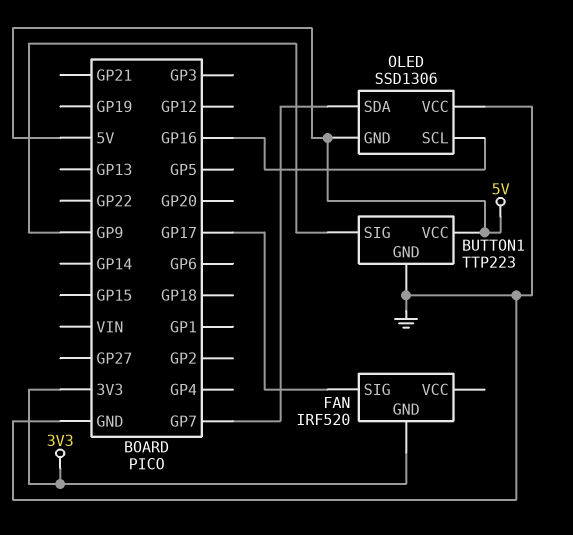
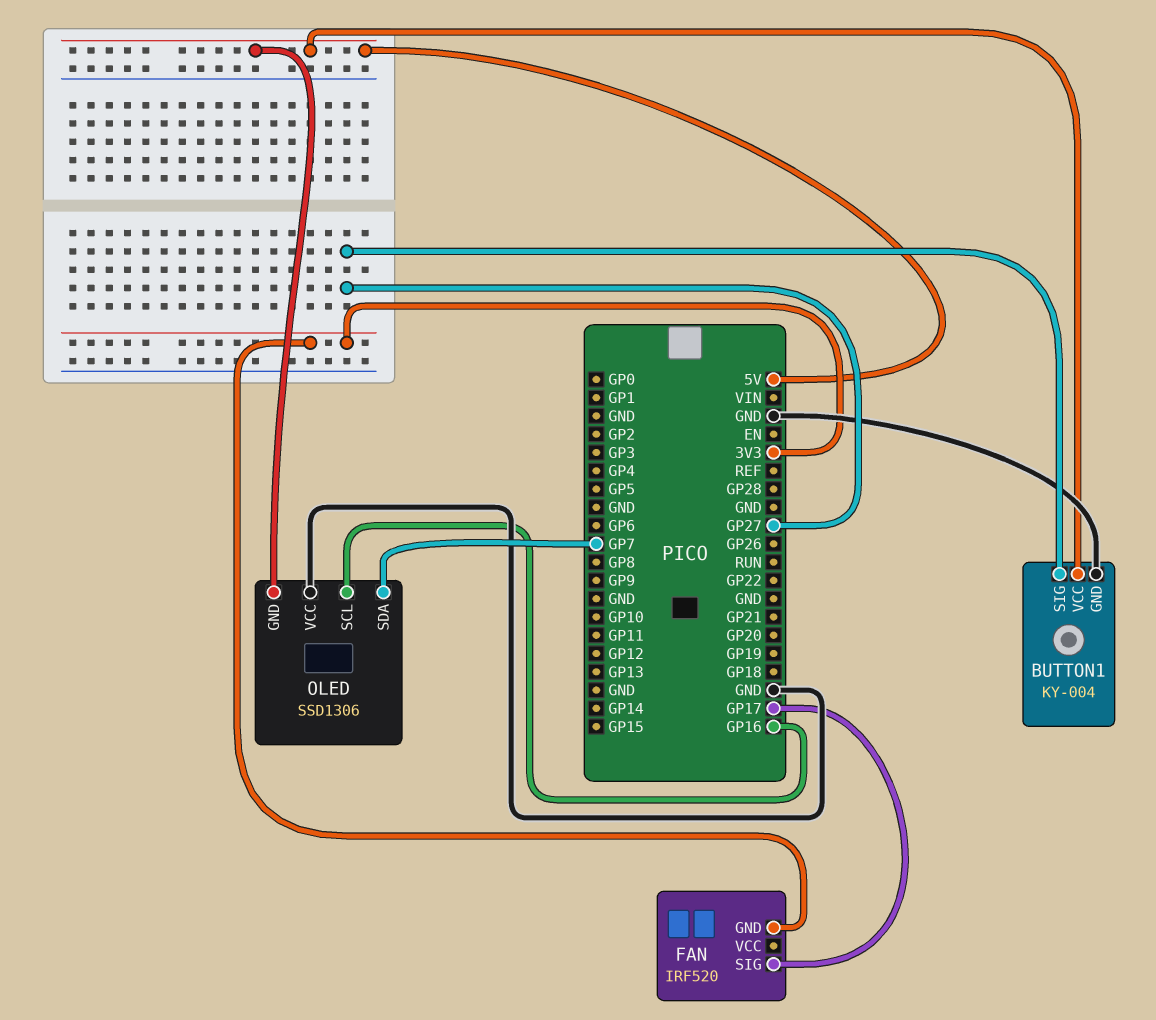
BUTTON1: TTP223 -> KY-004
BUTTON1 pin SIG: GP9 -> GP27

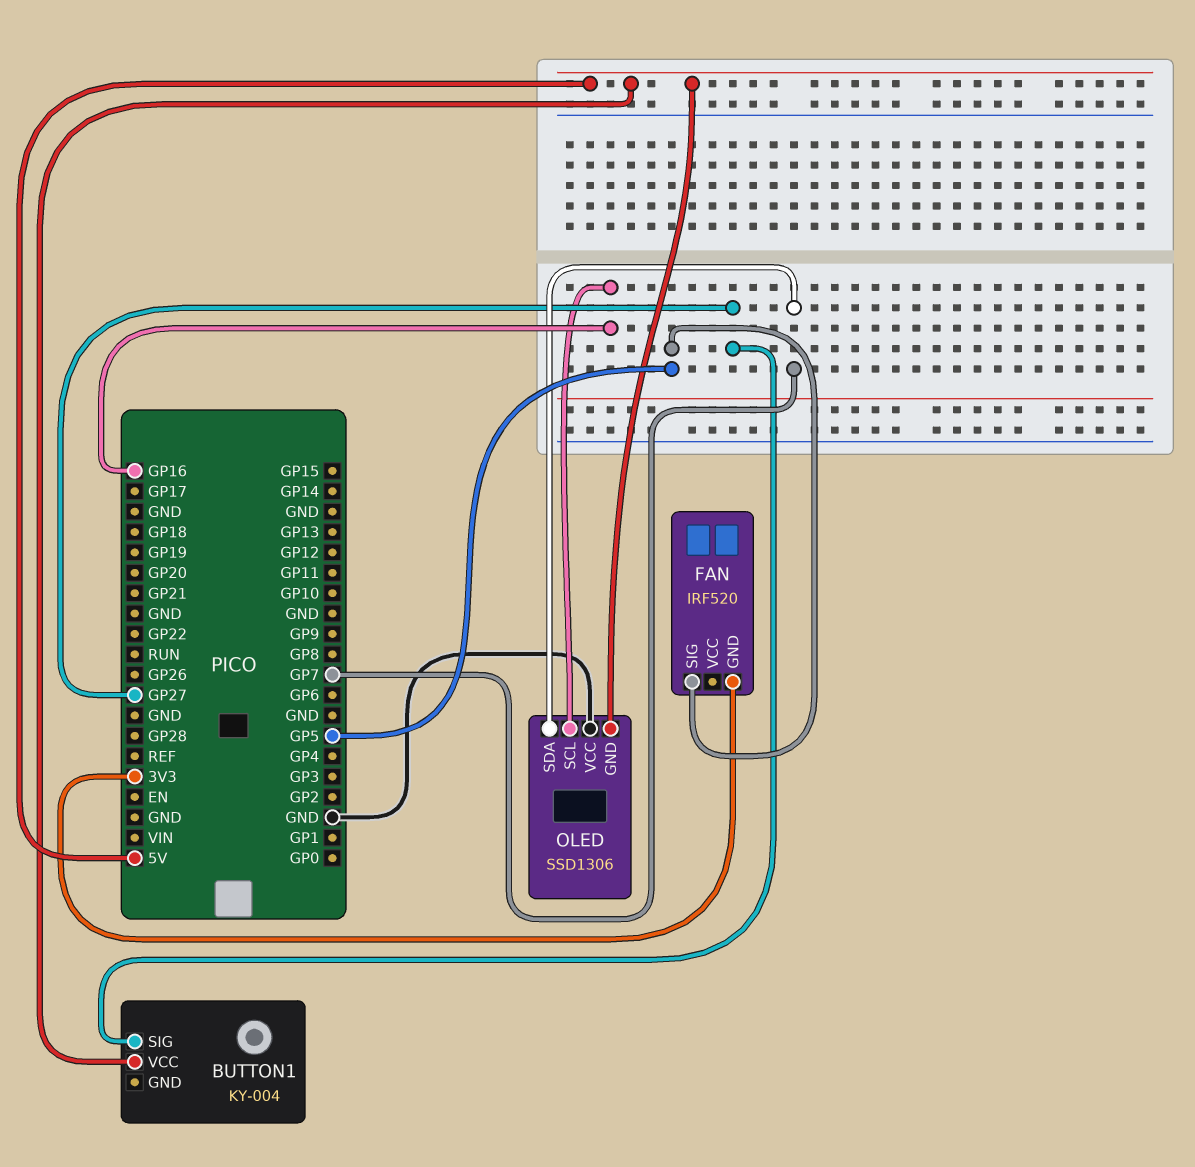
BUTTON1 pin GND: GND -> none
FAN pin SIG: GP17 -> GP5

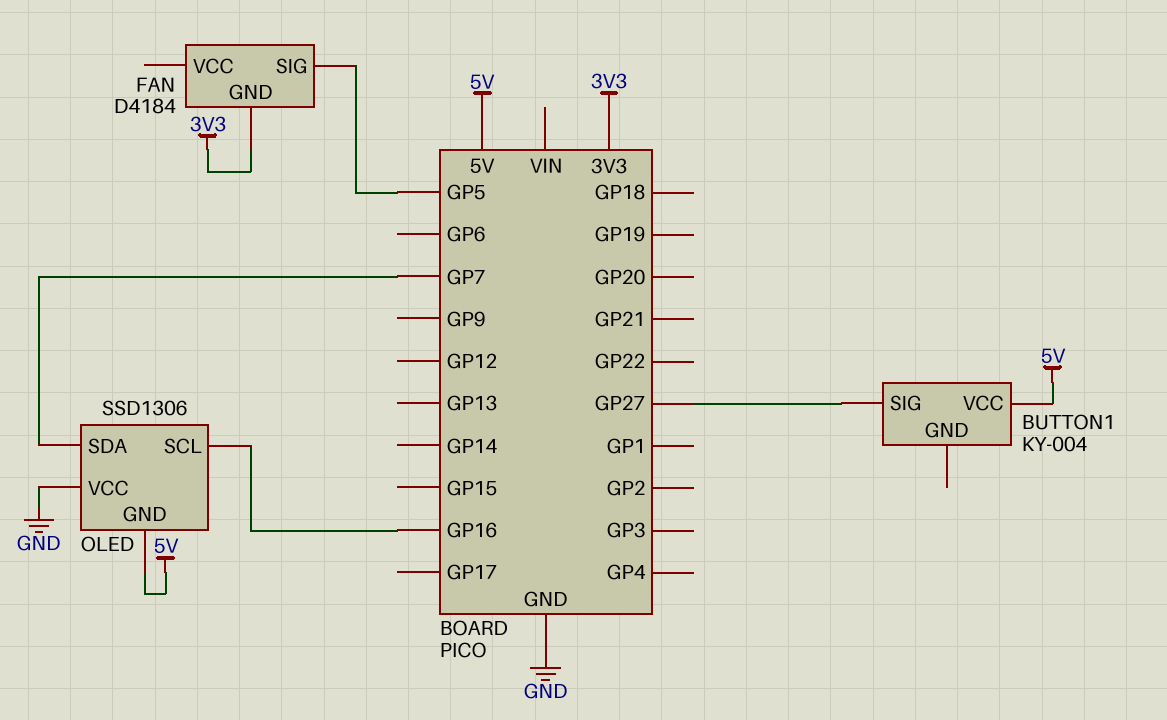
FAN: IRF520 -> D4184

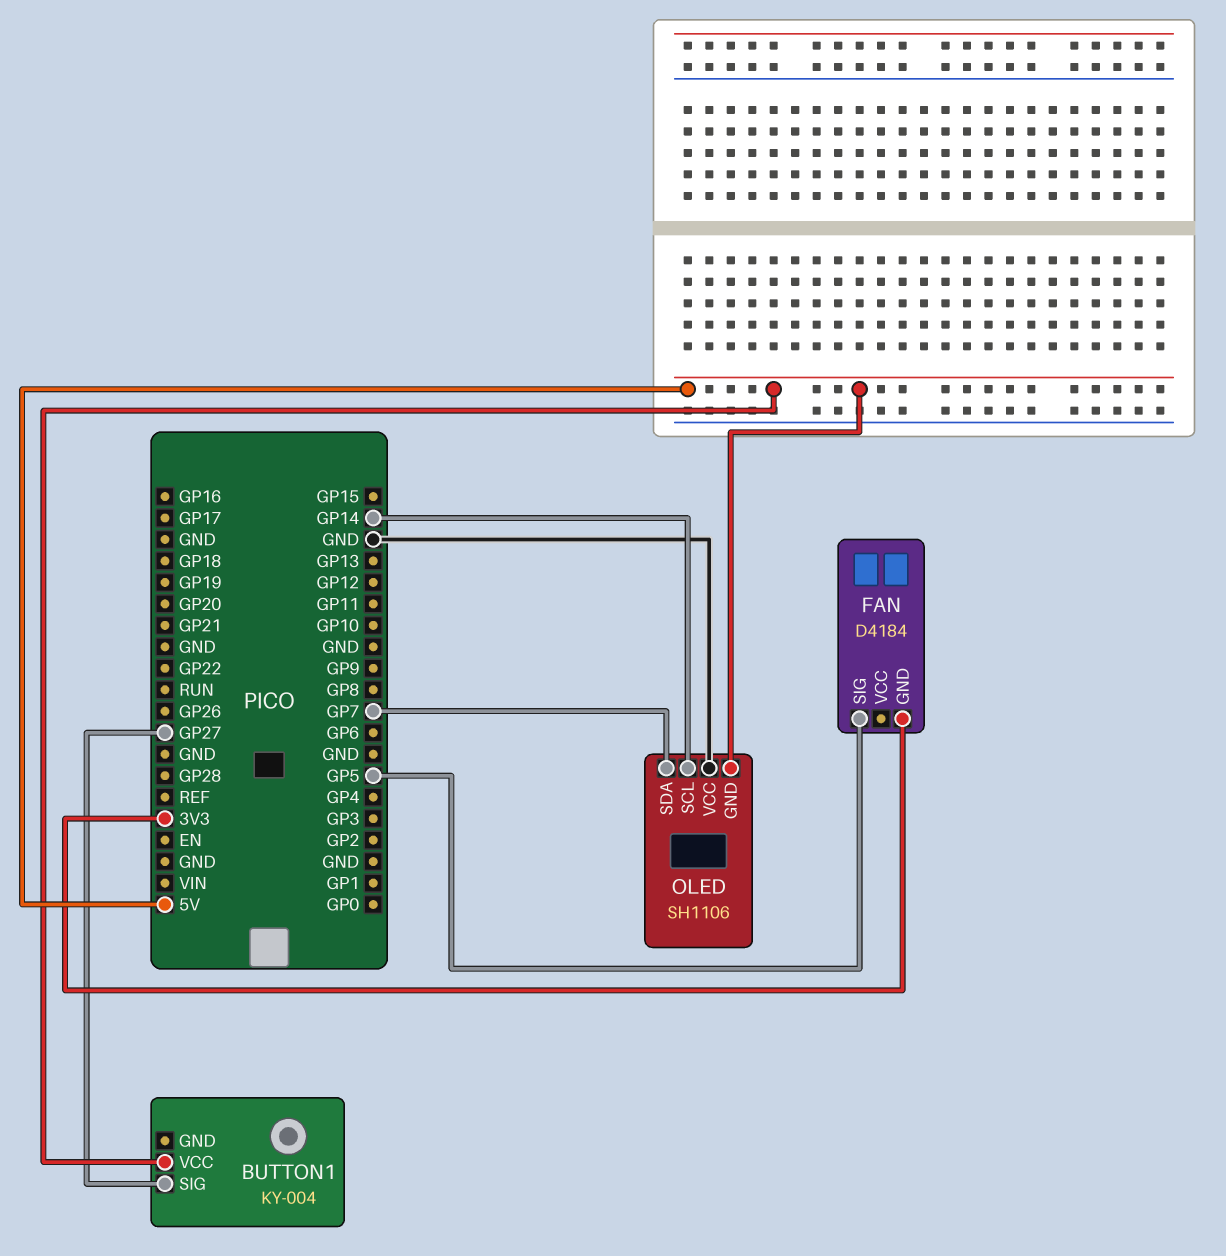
OLED: SSD1306 -> SH1106
OLED pin SCL: GP16 -> GP14

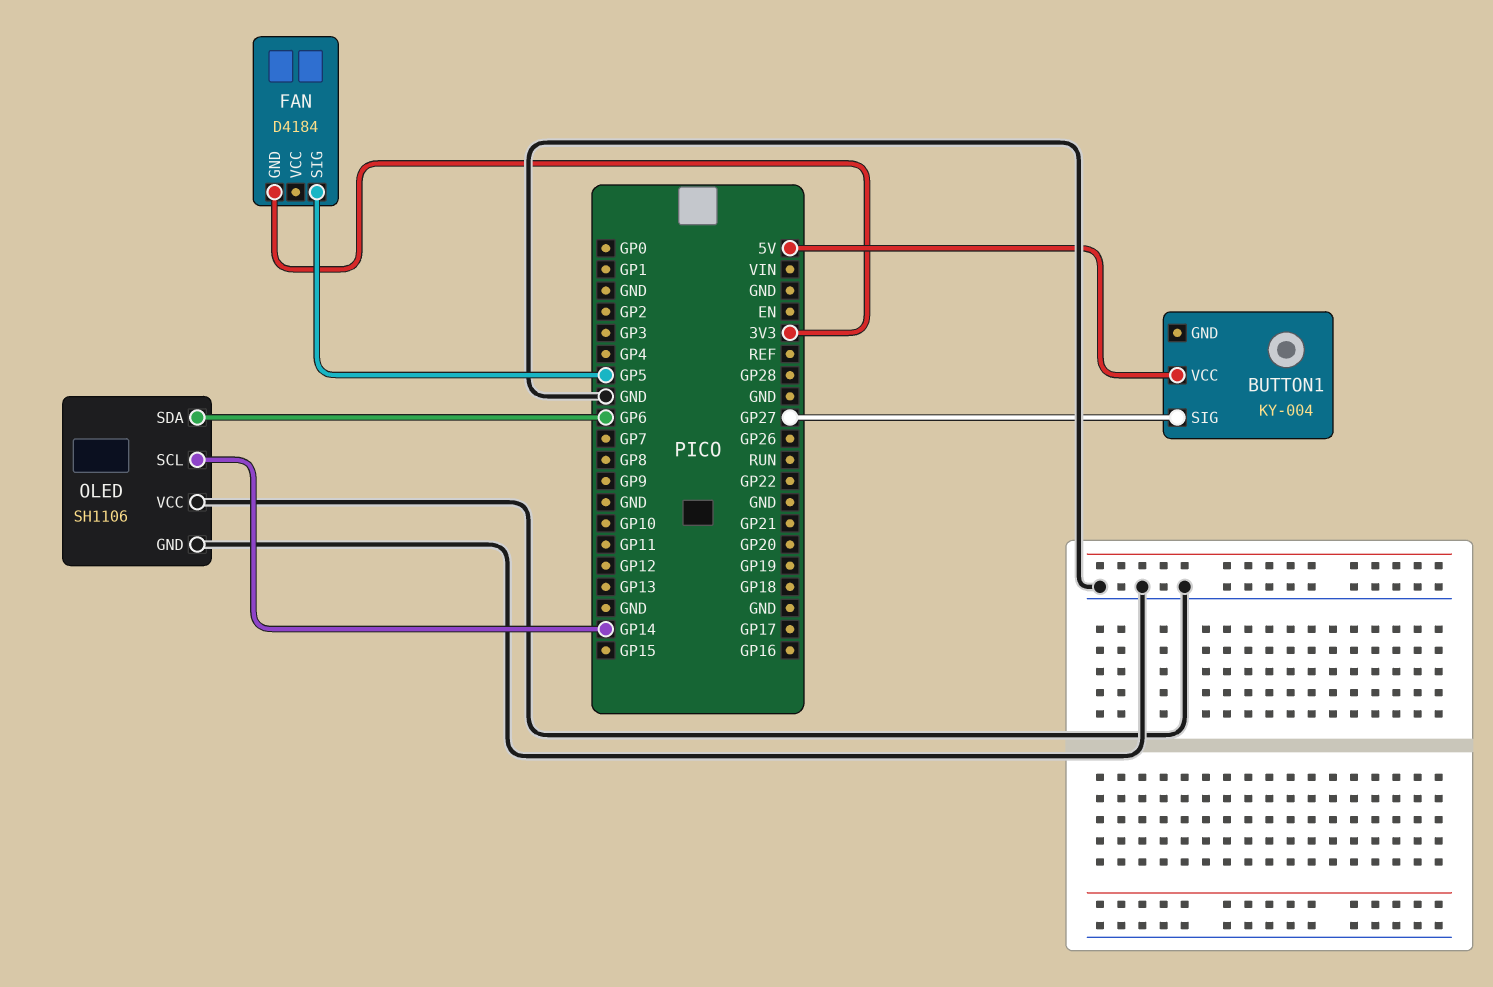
OLED pin GND: 5V -> GND
OLED pin SDA: GP7 -> GP6

